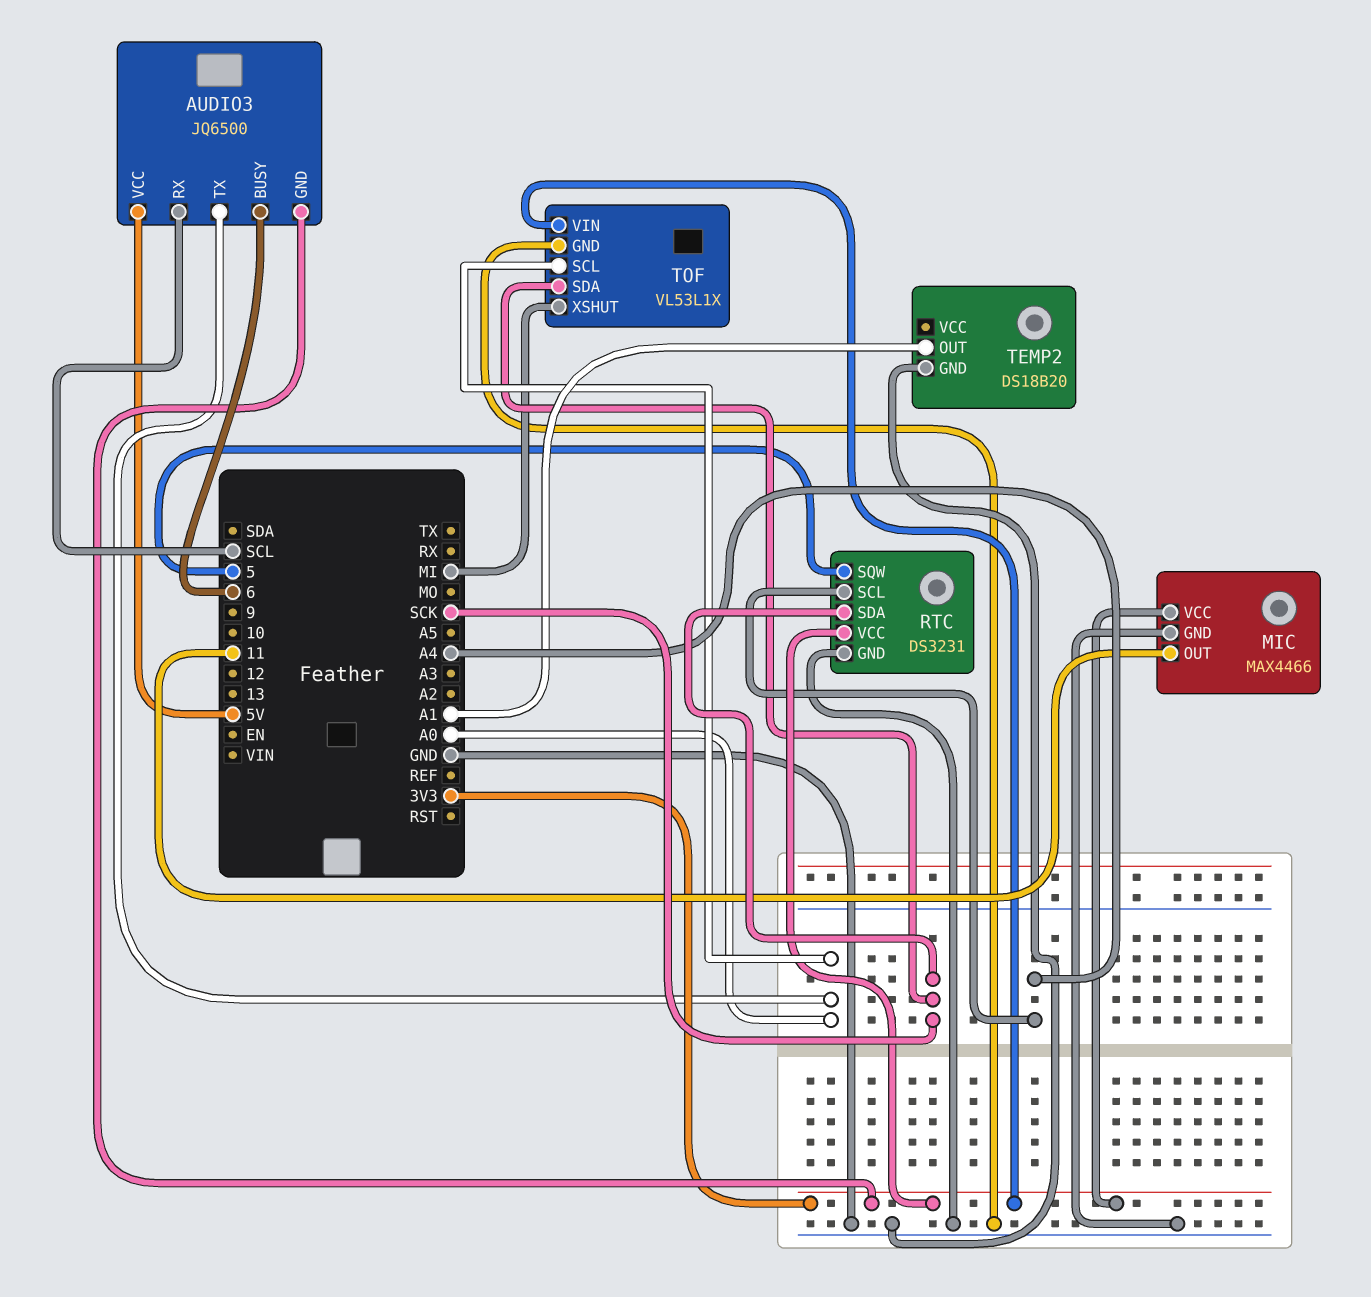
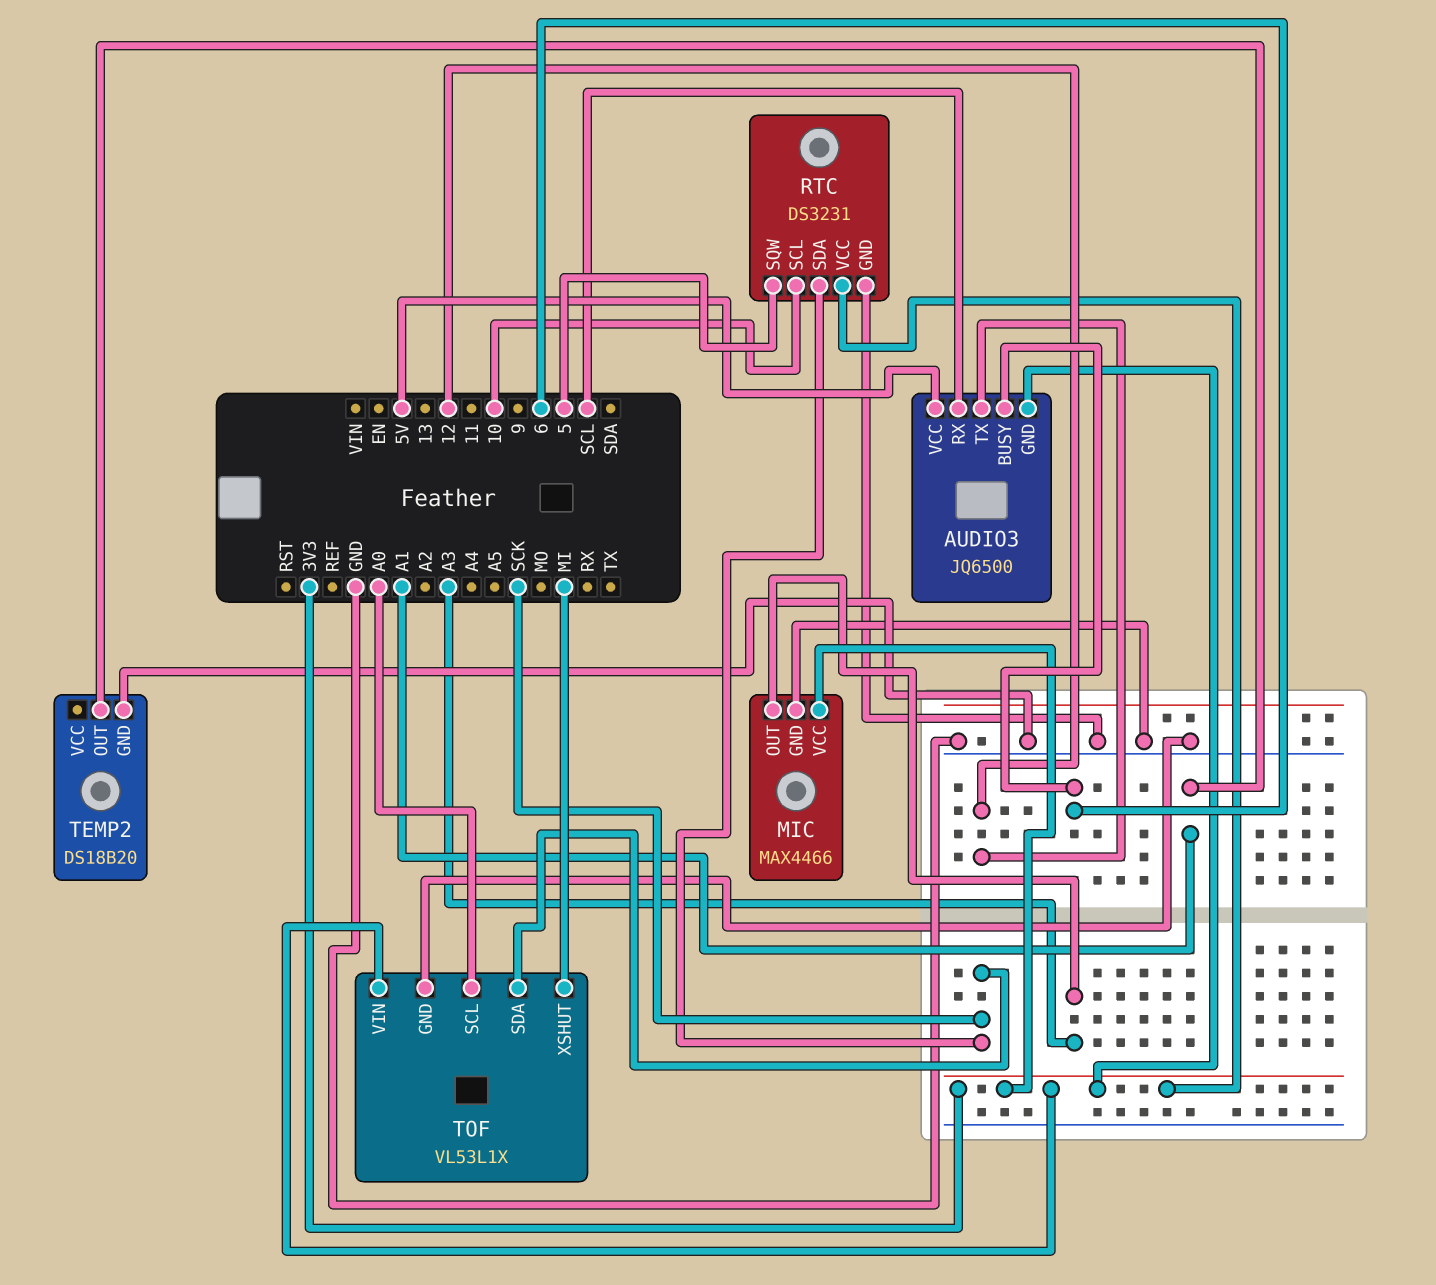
AUDIO3 pin TX: A0 -> 12
MIC pin OUT: 11 -> A3
RTC pin SCL: A4 -> 10

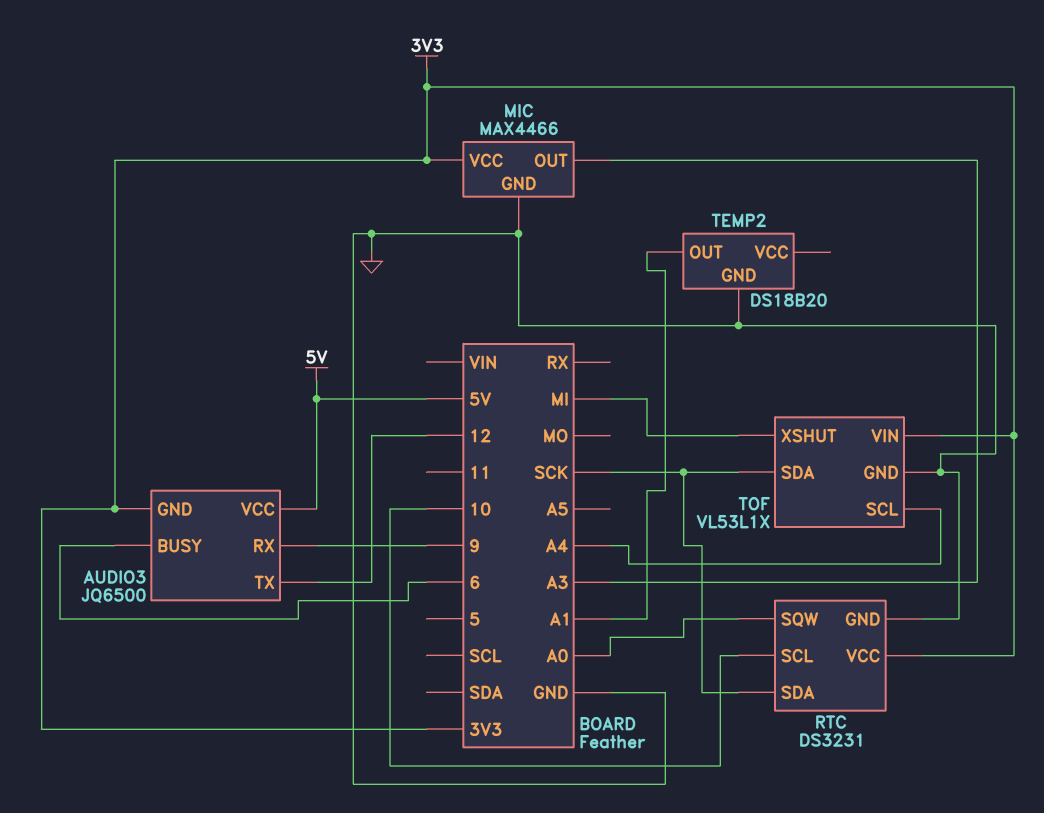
AUDIO3 pin RX: SCL -> 9
RTC pin SQW: 5 -> A0
TOF pin SCL: A0 -> A4

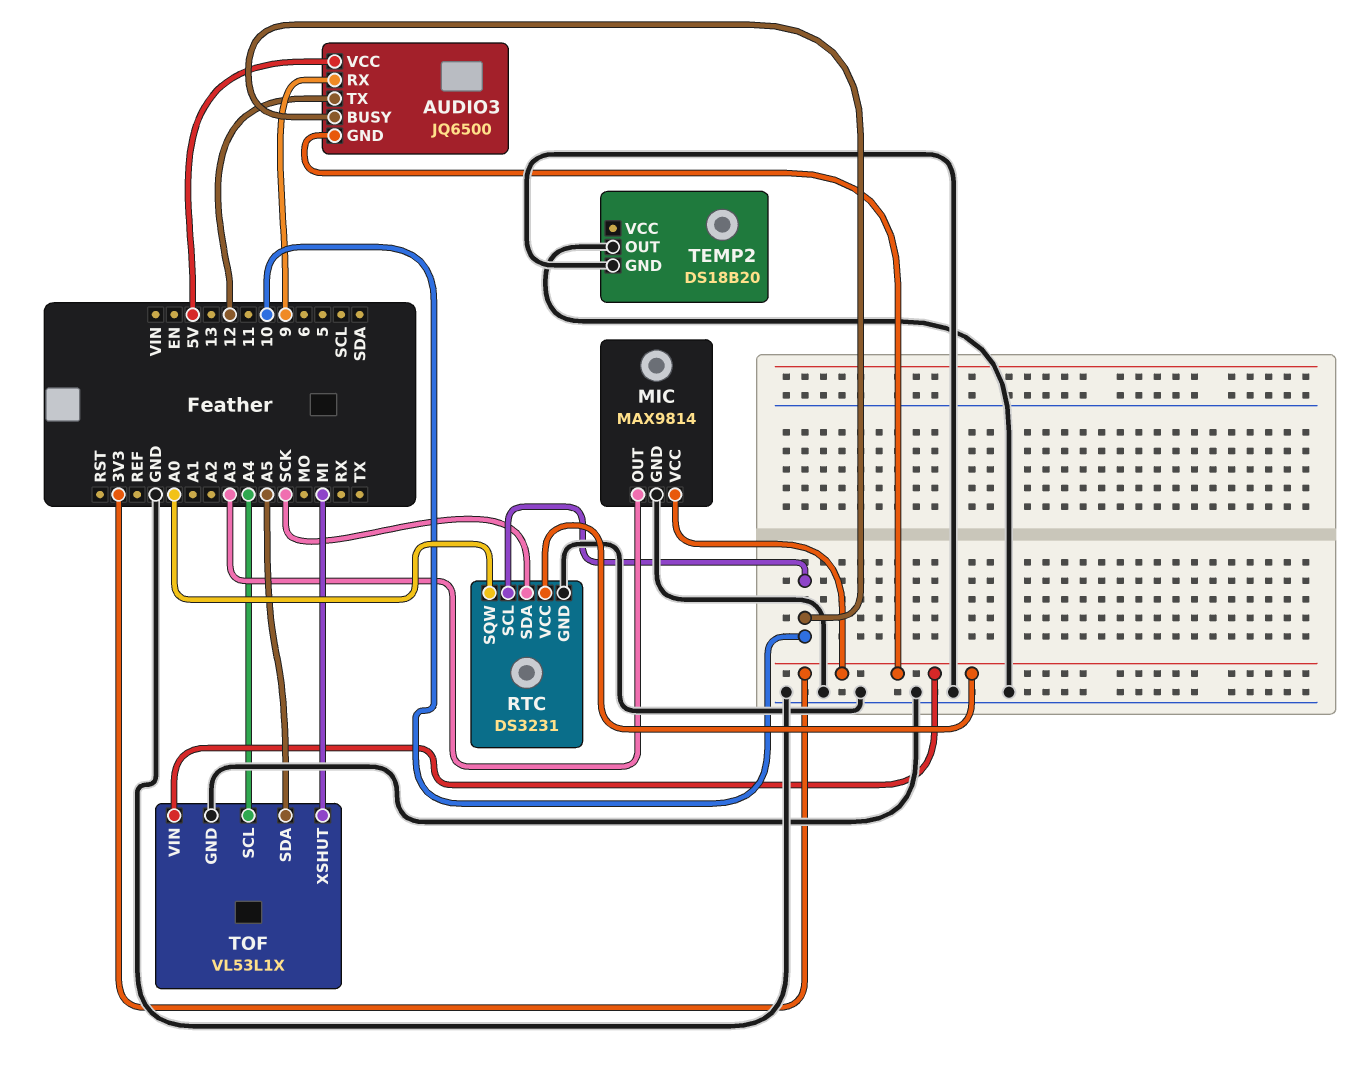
AUDIO3 pin BUSY: 6 -> 10
MIC: MAX4466 -> MAX9814
TEMP2 pin OUT: A1 -> GND
TOF pin SDA: SCK -> A5

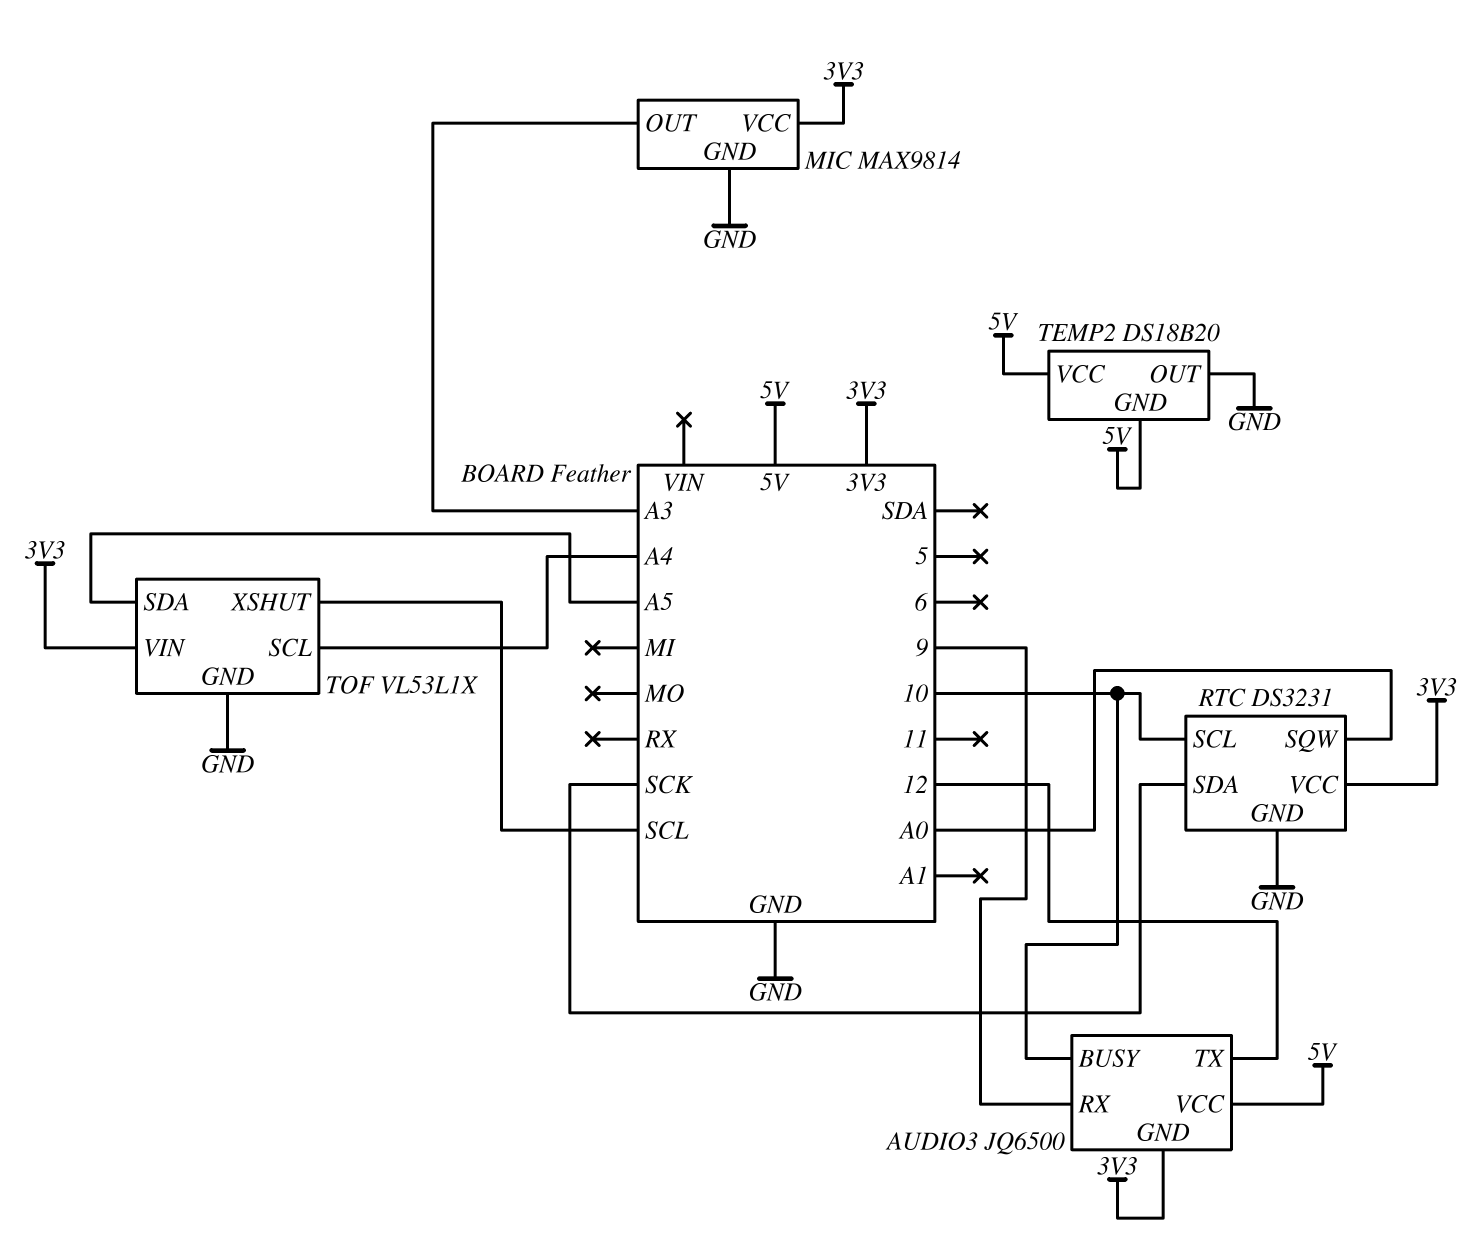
TEMP2 pin GND: GND -> 5V
TEMP2 pin VCC: none -> 5V
TOF pin XSHUT: MI -> SCL

